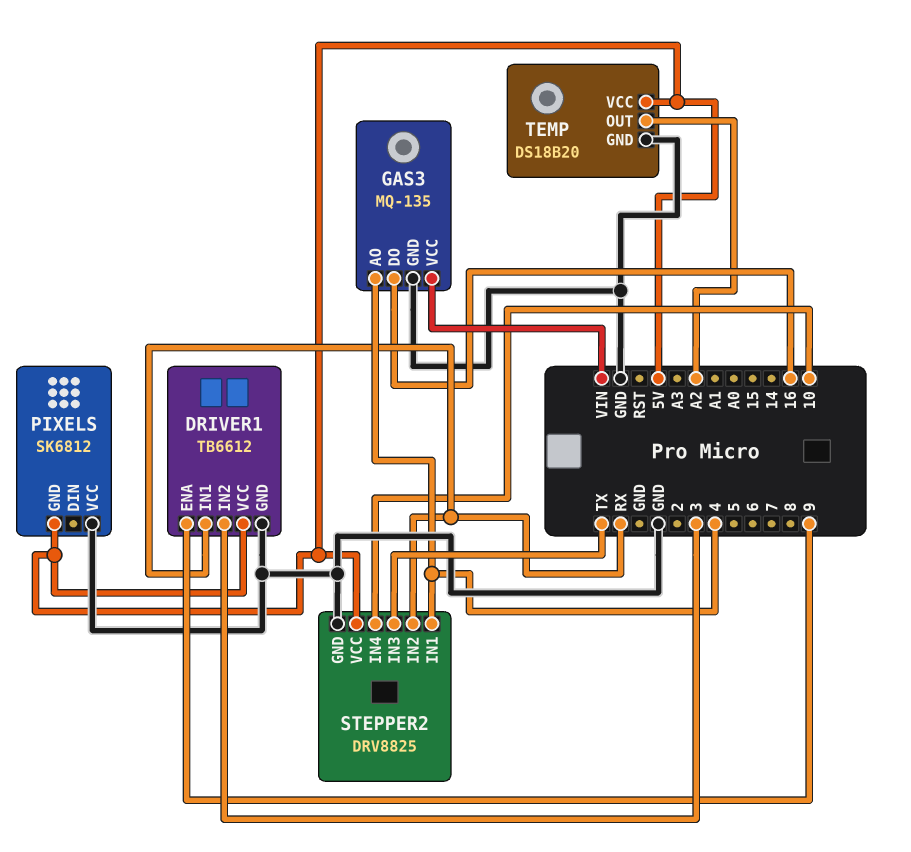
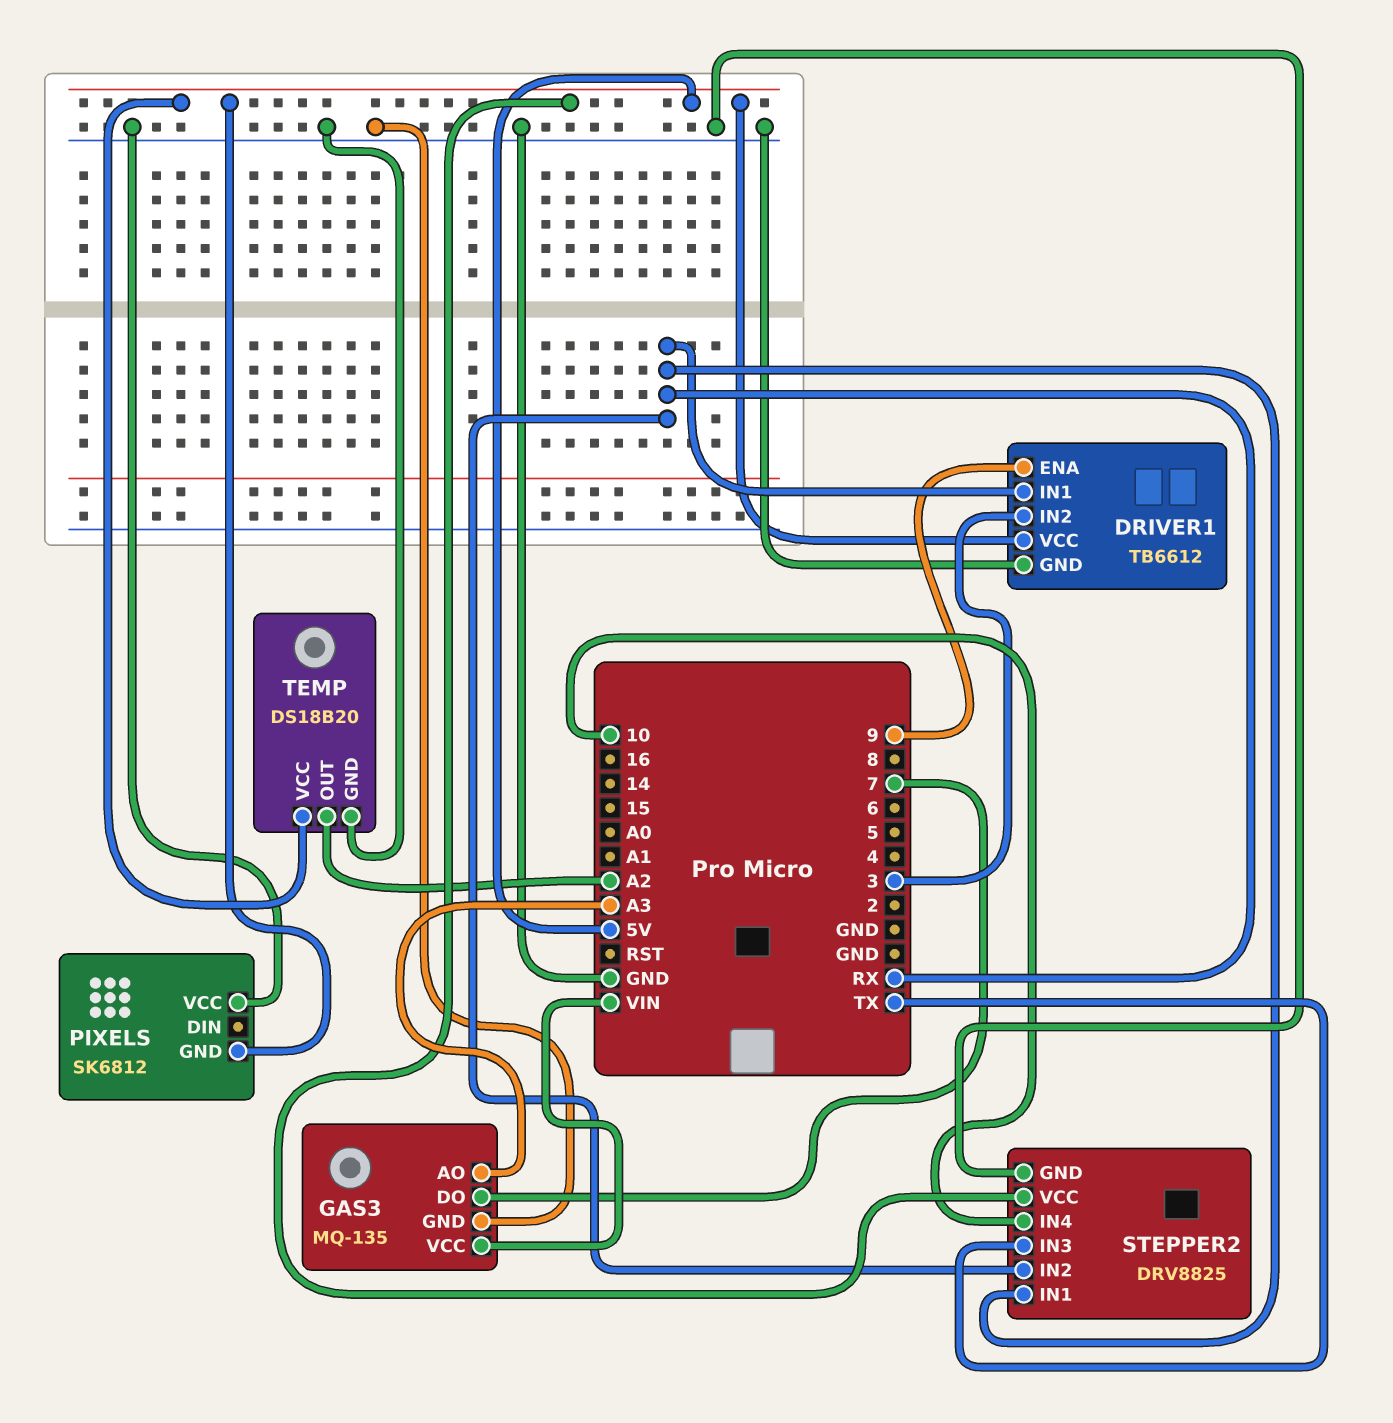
GAS3 pin AO: 4 -> A3
GAS3 pin DO: 16 -> 7
STEPPER2 pin IN1: 4 -> RX

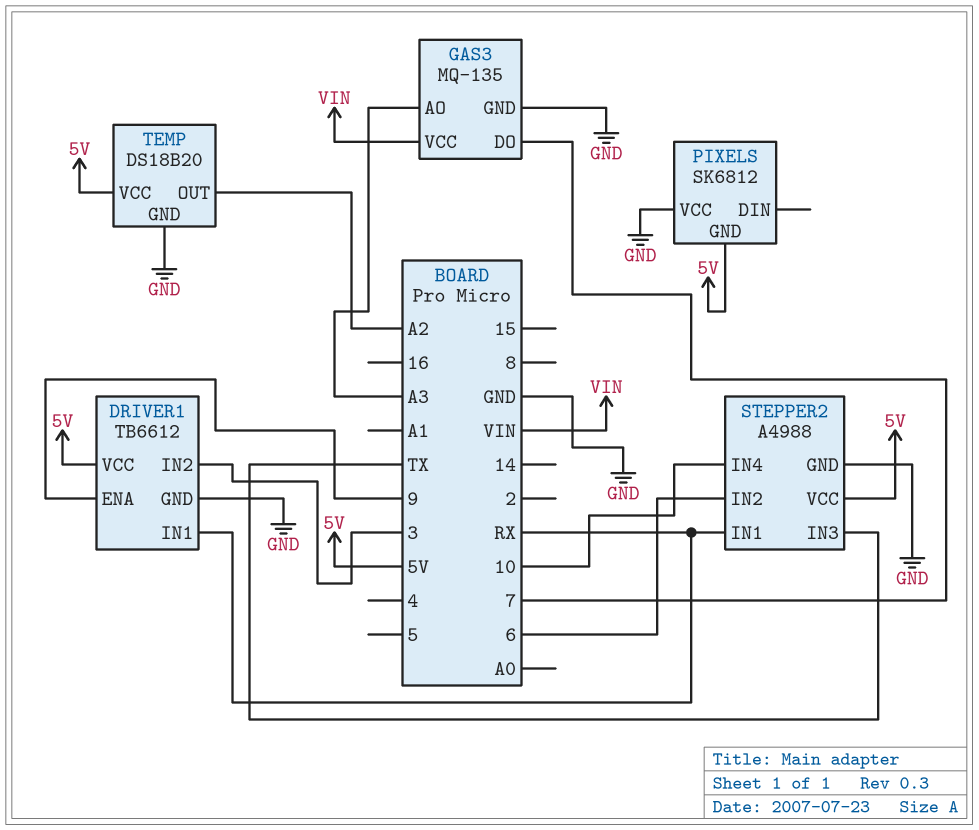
STEPPER2: DRV8825 -> A4988
STEPPER2 pin IN2: RX -> 6

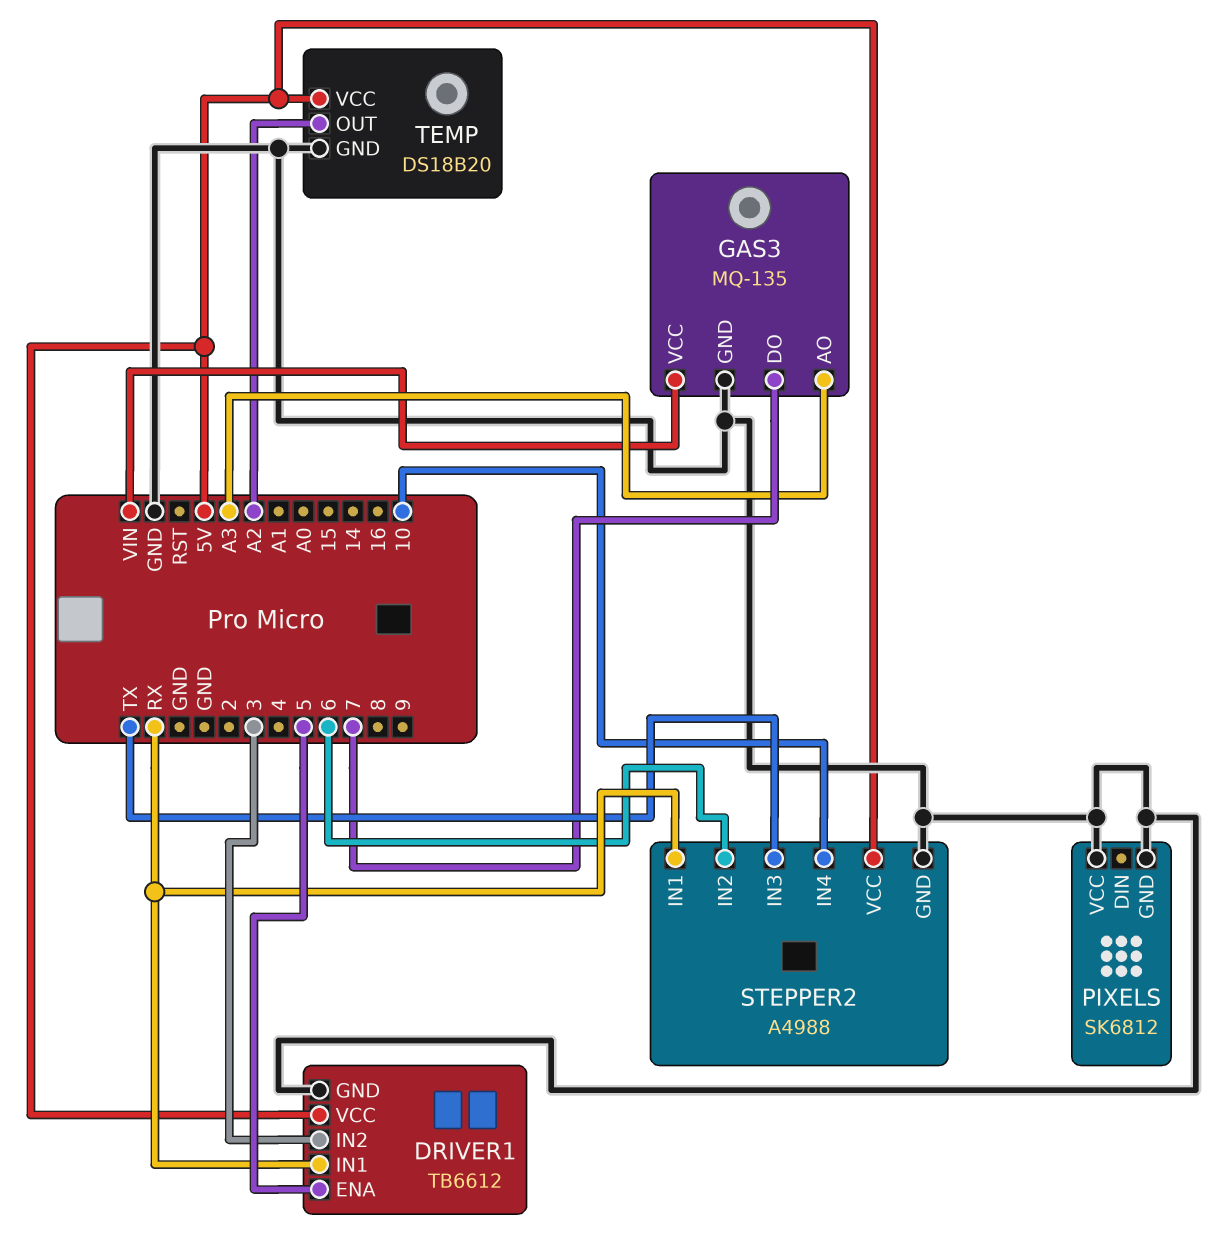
DRIVER1 pin ENA: 9 -> 5
PIXELS pin GND: 5V -> GND

